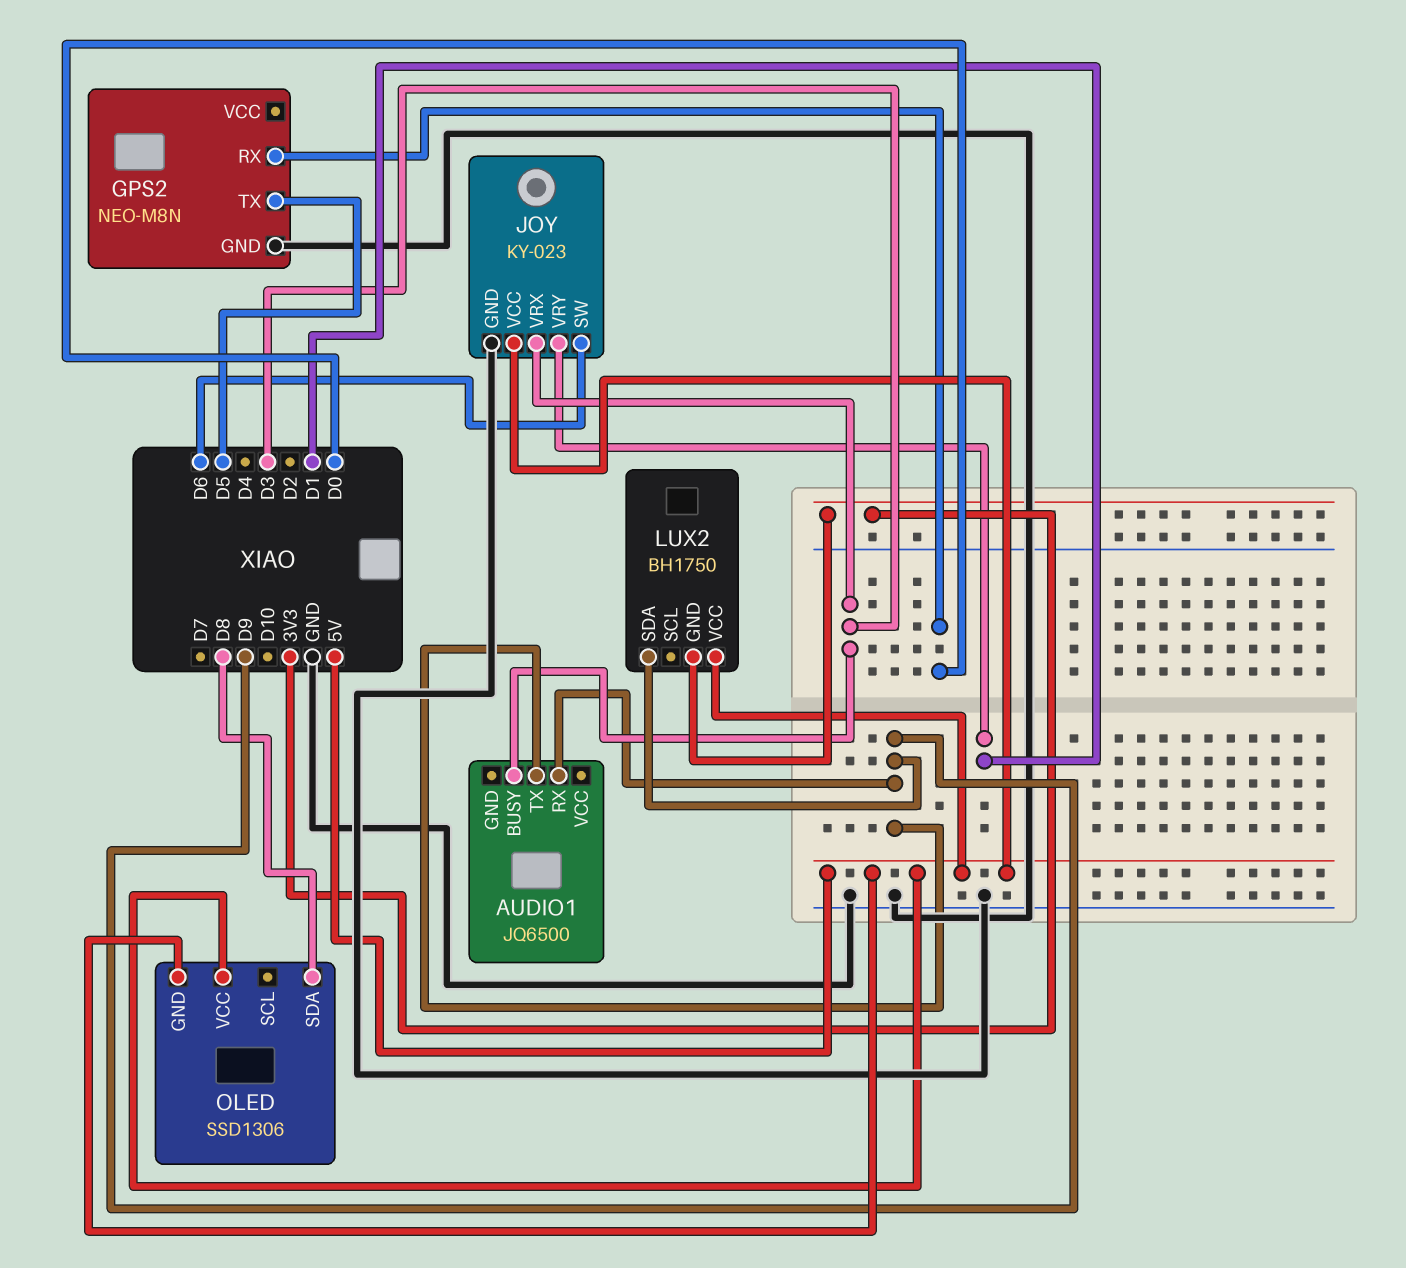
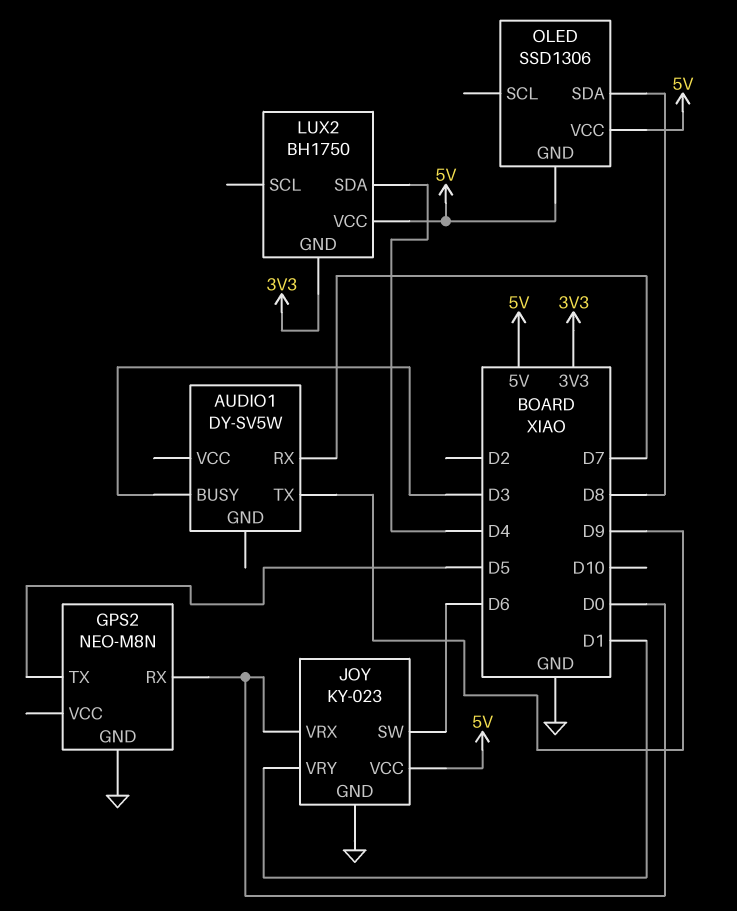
AUDIO1: JQ6500 -> DY-SV5W
AUDIO1 pin RX: D9 -> D7
JOY pin VRX: D3 -> D0
LUX2 pin SDA: D9 -> D4

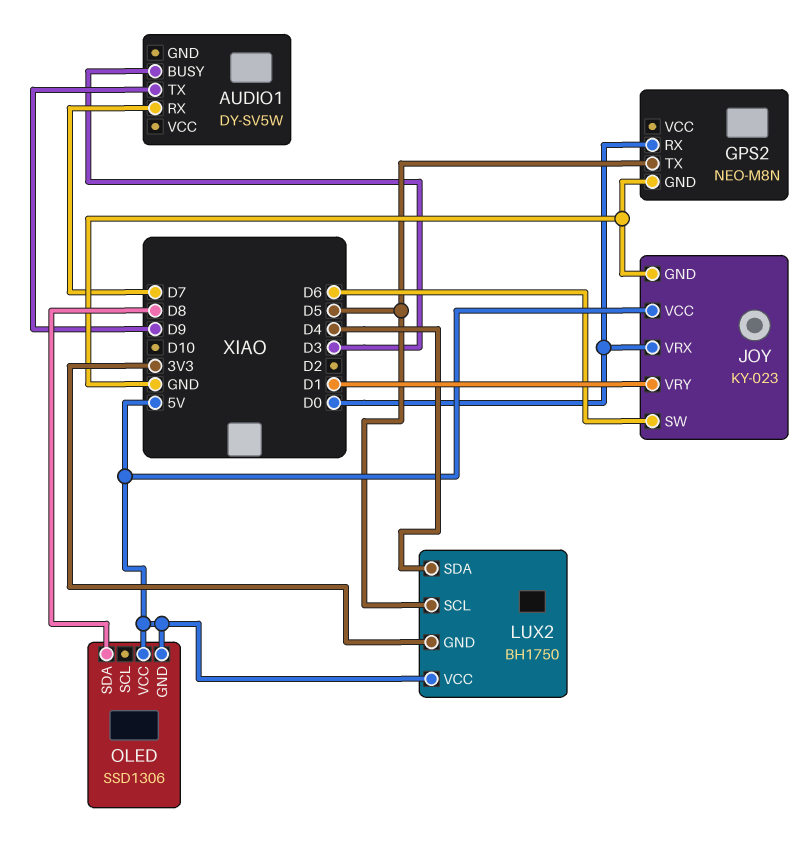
LUX2 pin SCL: none -> D5

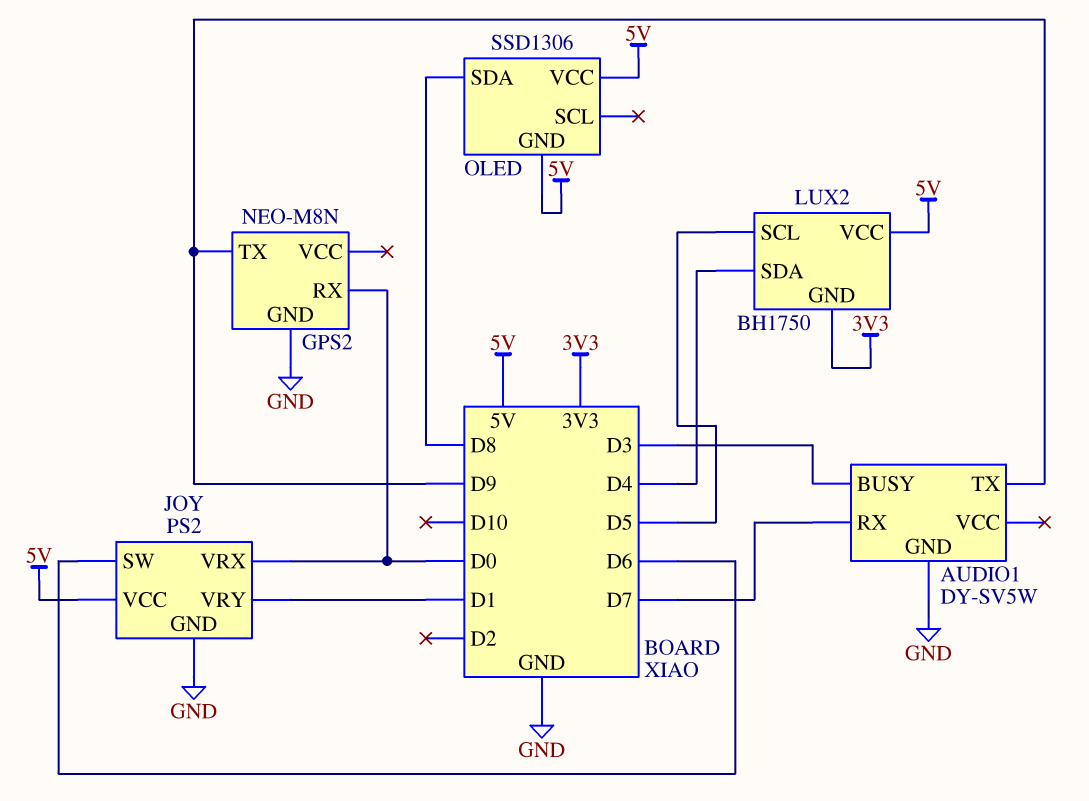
AUDIO1 pin GND: none -> GND
GPS2 pin TX: D5 -> D9
JOY: KY-023 -> PS2

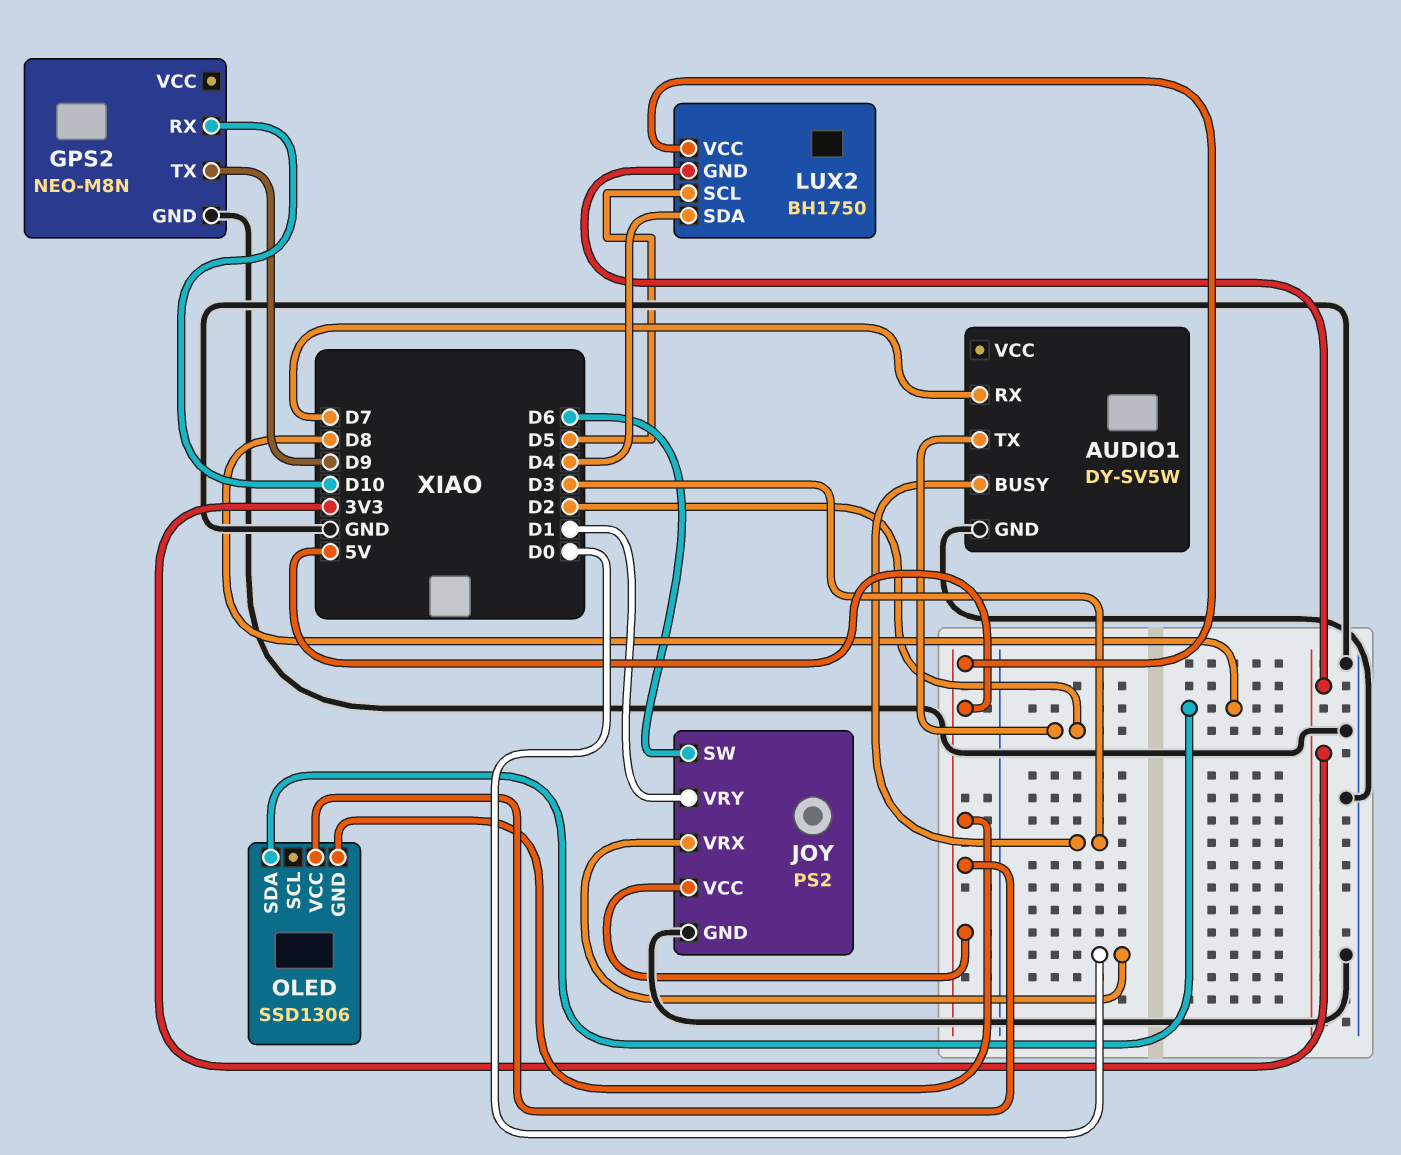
AUDIO1 pin TX: D9 -> D2
GPS2 pin RX: D0 -> D10

